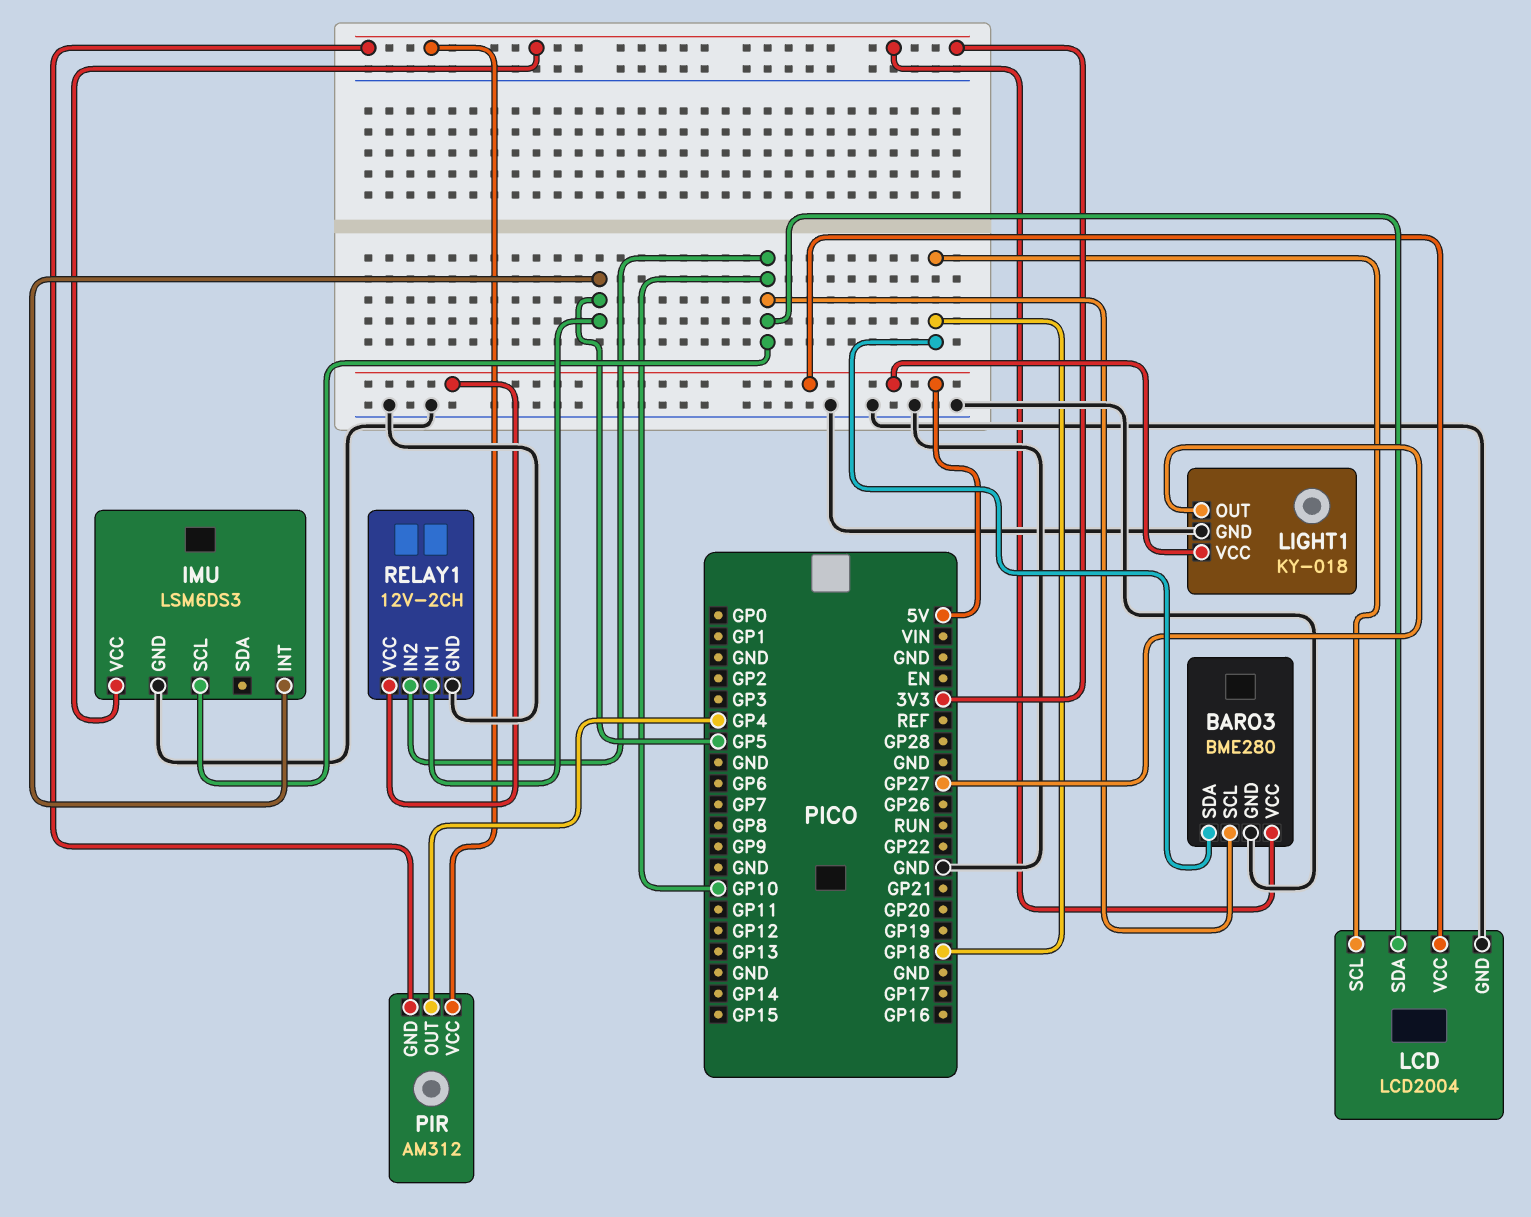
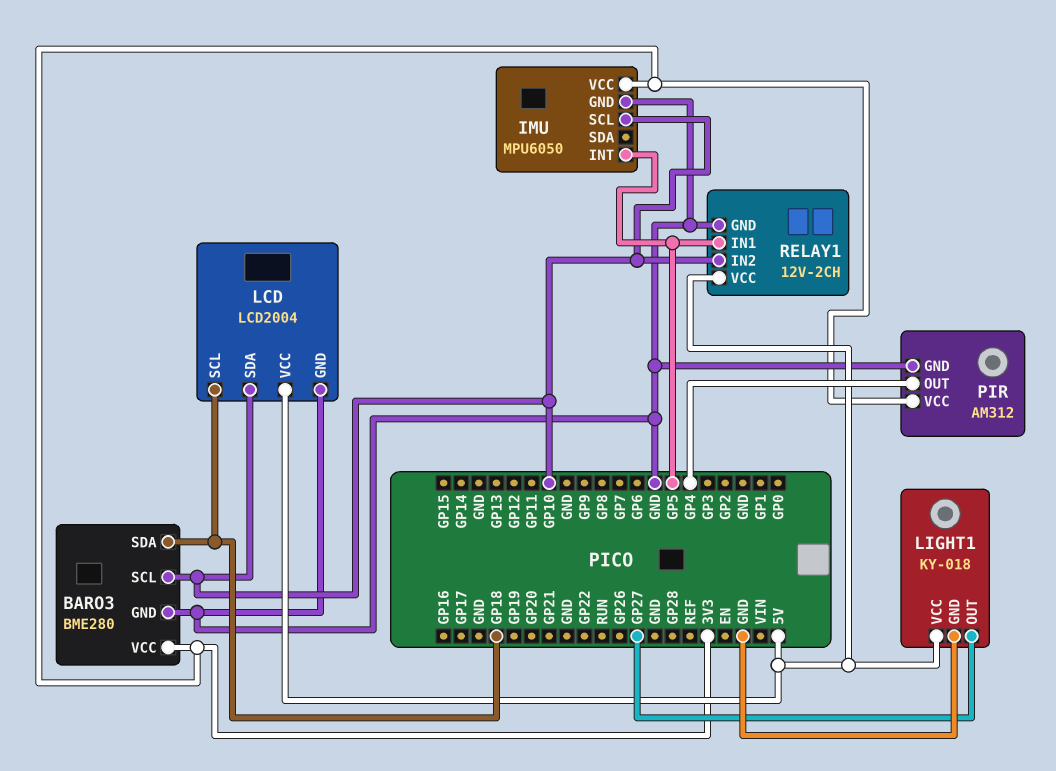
IMU: LSM6DS3 -> MPU6050
PIR pin GND: 3V3 -> GND

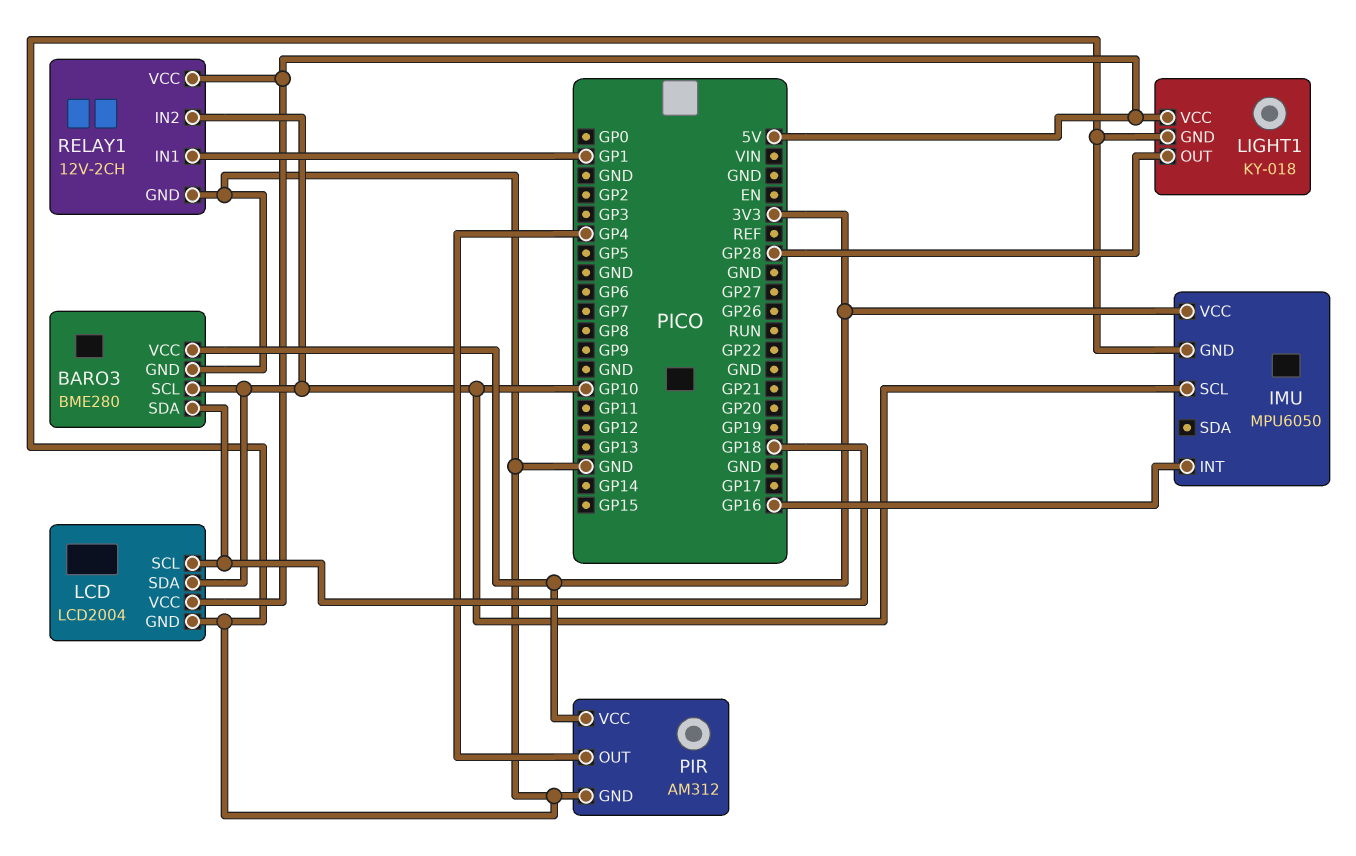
IMU pin INT: GP5 -> GP16
LIGHT1 pin OUT: GP27 -> GP28
RELAY1 pin IN1: GP5 -> GP1

